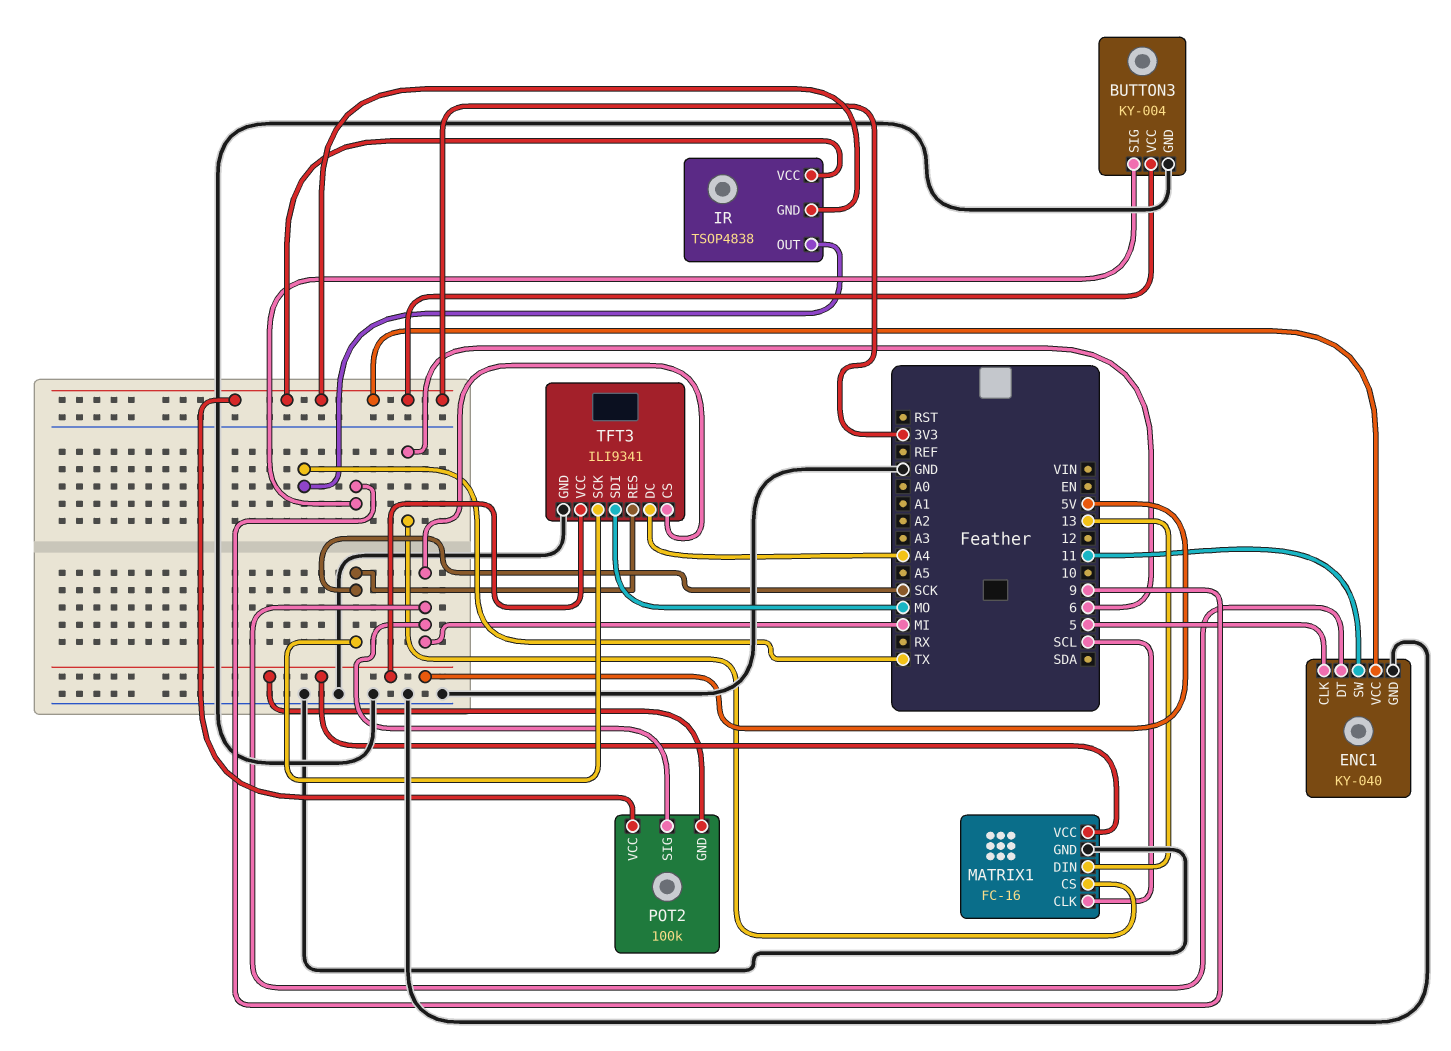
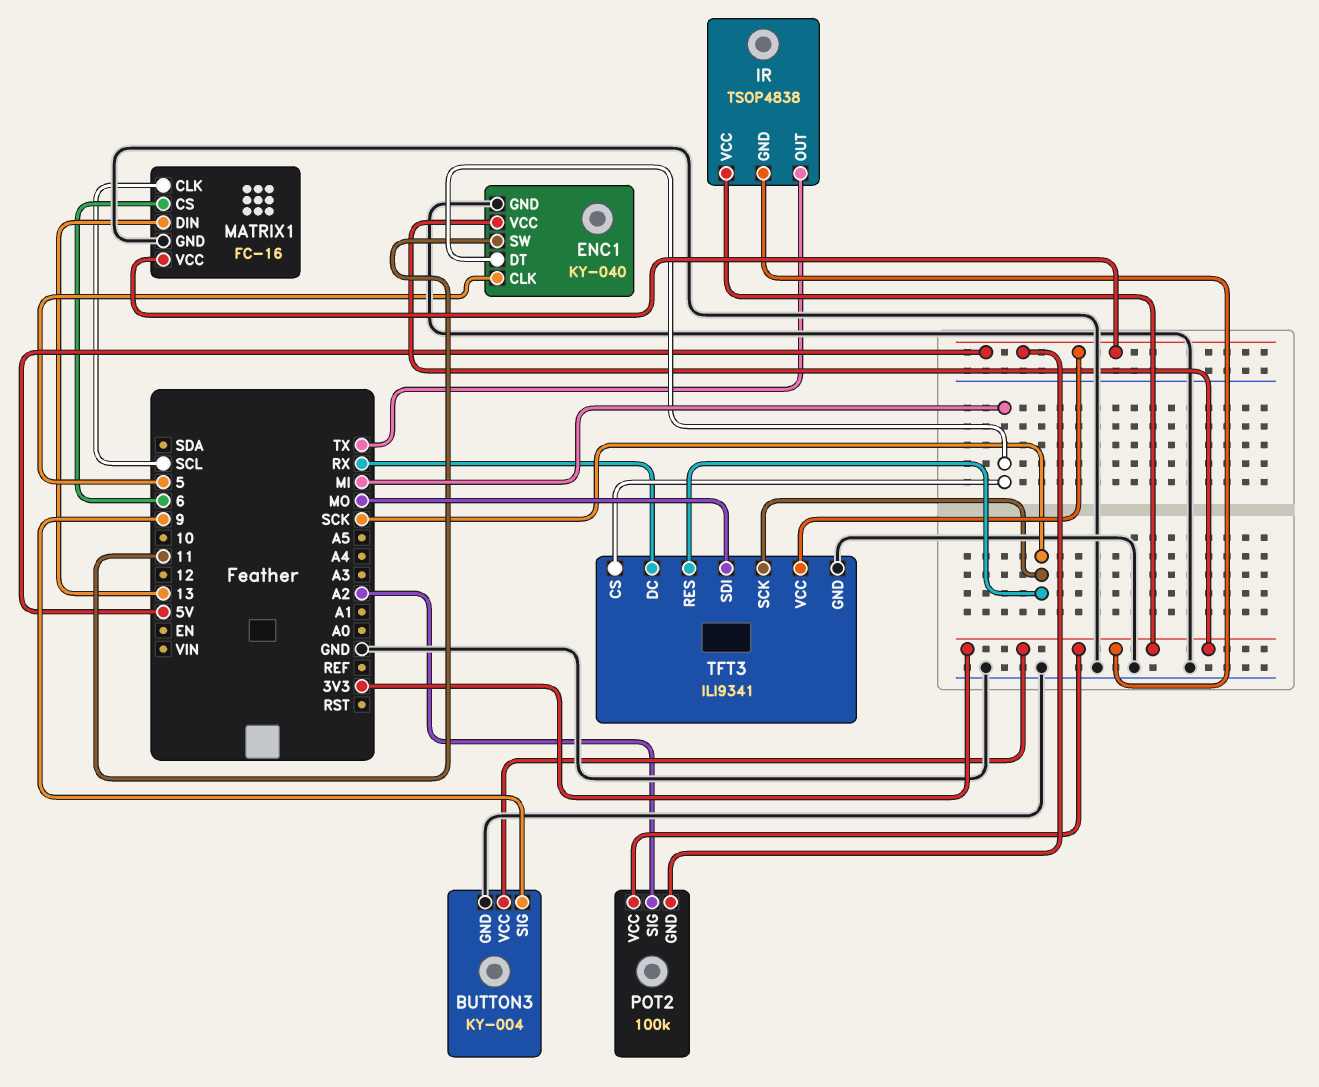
POT2 pin SIG: MI -> A2
TFT3 pin DC: A4 -> RX

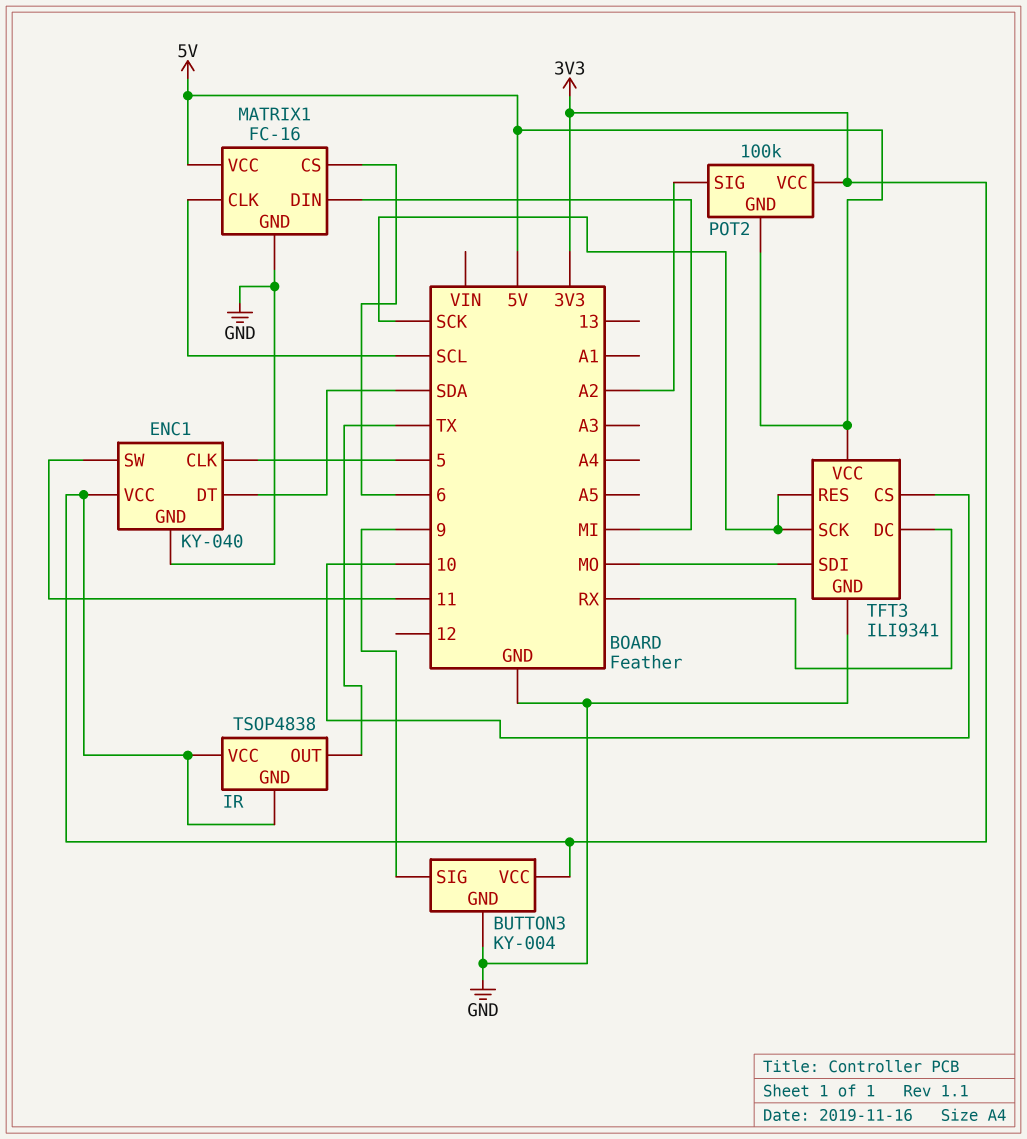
ENC1 pin DT: MI -> SDA
MATRIX1 pin DIN: 13 -> MI
TFT3 pin CS: MI -> 10

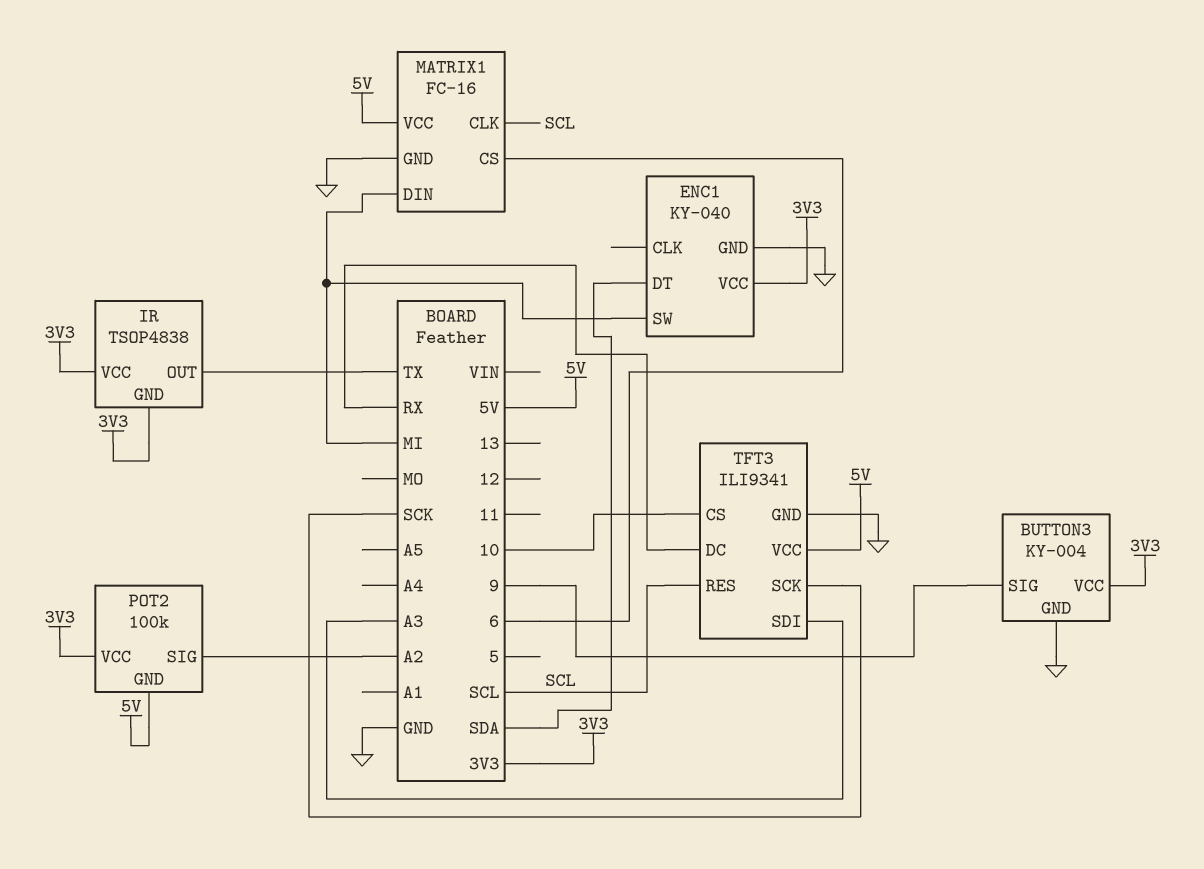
ENC1 pin CLK: 5 -> none
ENC1 pin SW: 11 -> MI
TFT3 pin RES: SCK -> SCL
TFT3 pin SDI: MO -> A3

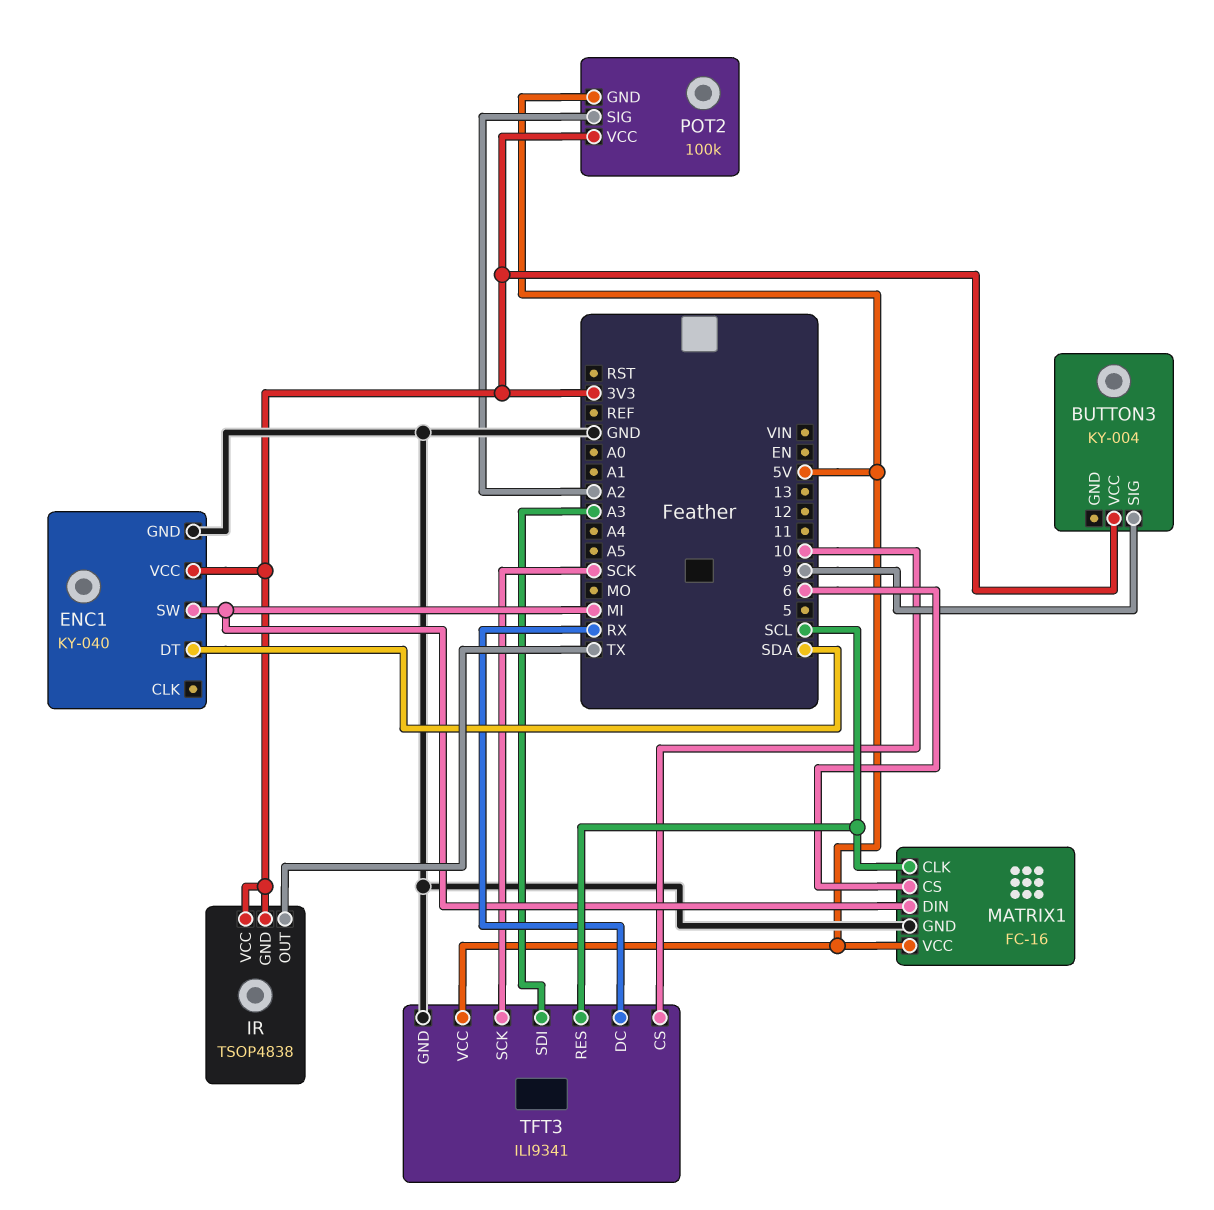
BUTTON3 pin GND: GND -> none

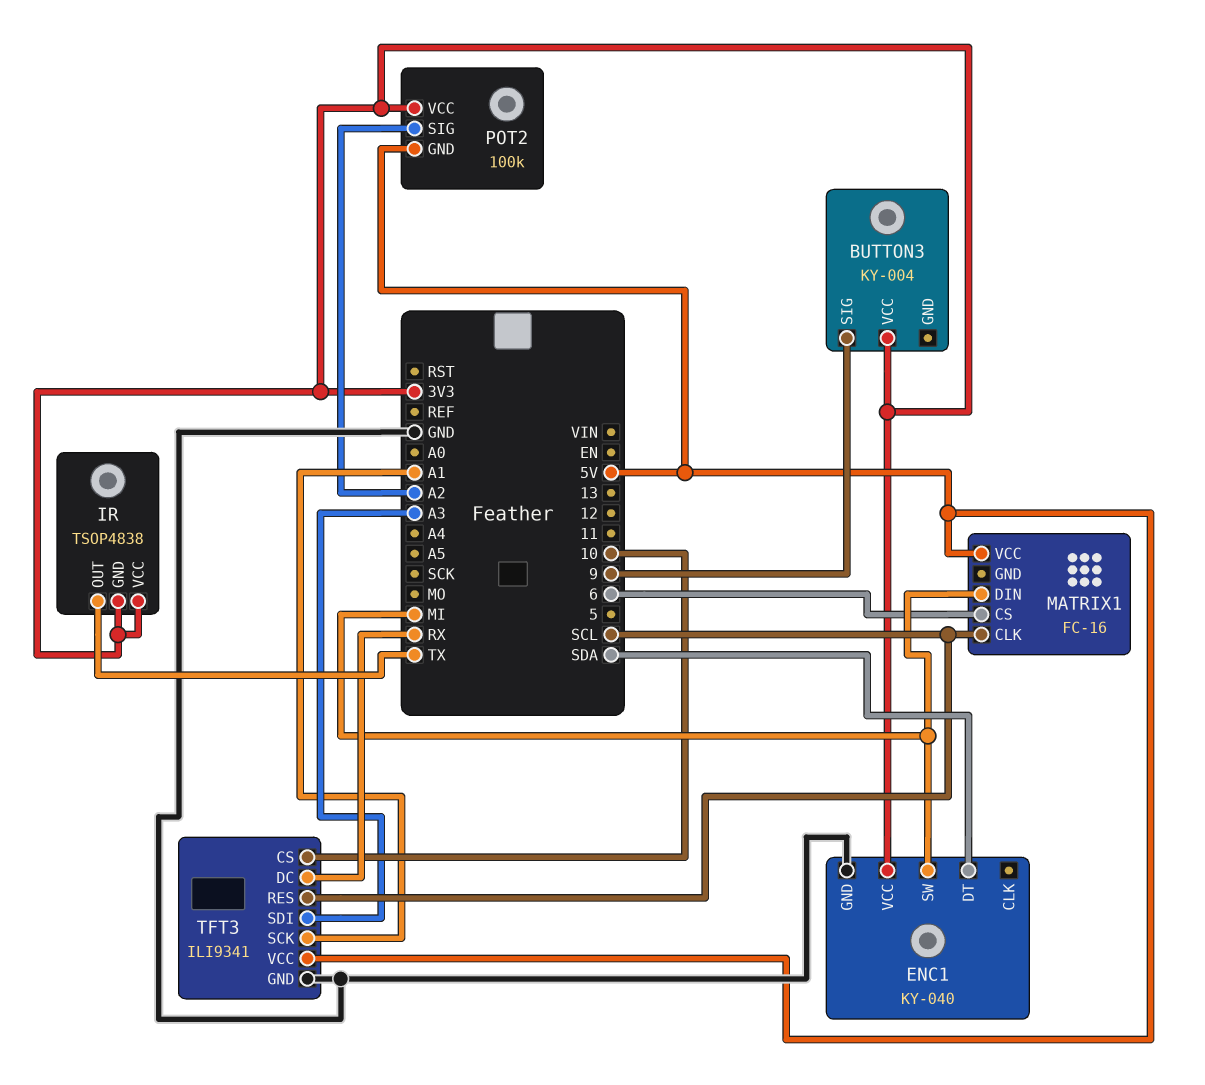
MATRIX1 pin GND: GND -> none
TFT3 pin SCK: SCK -> A1

